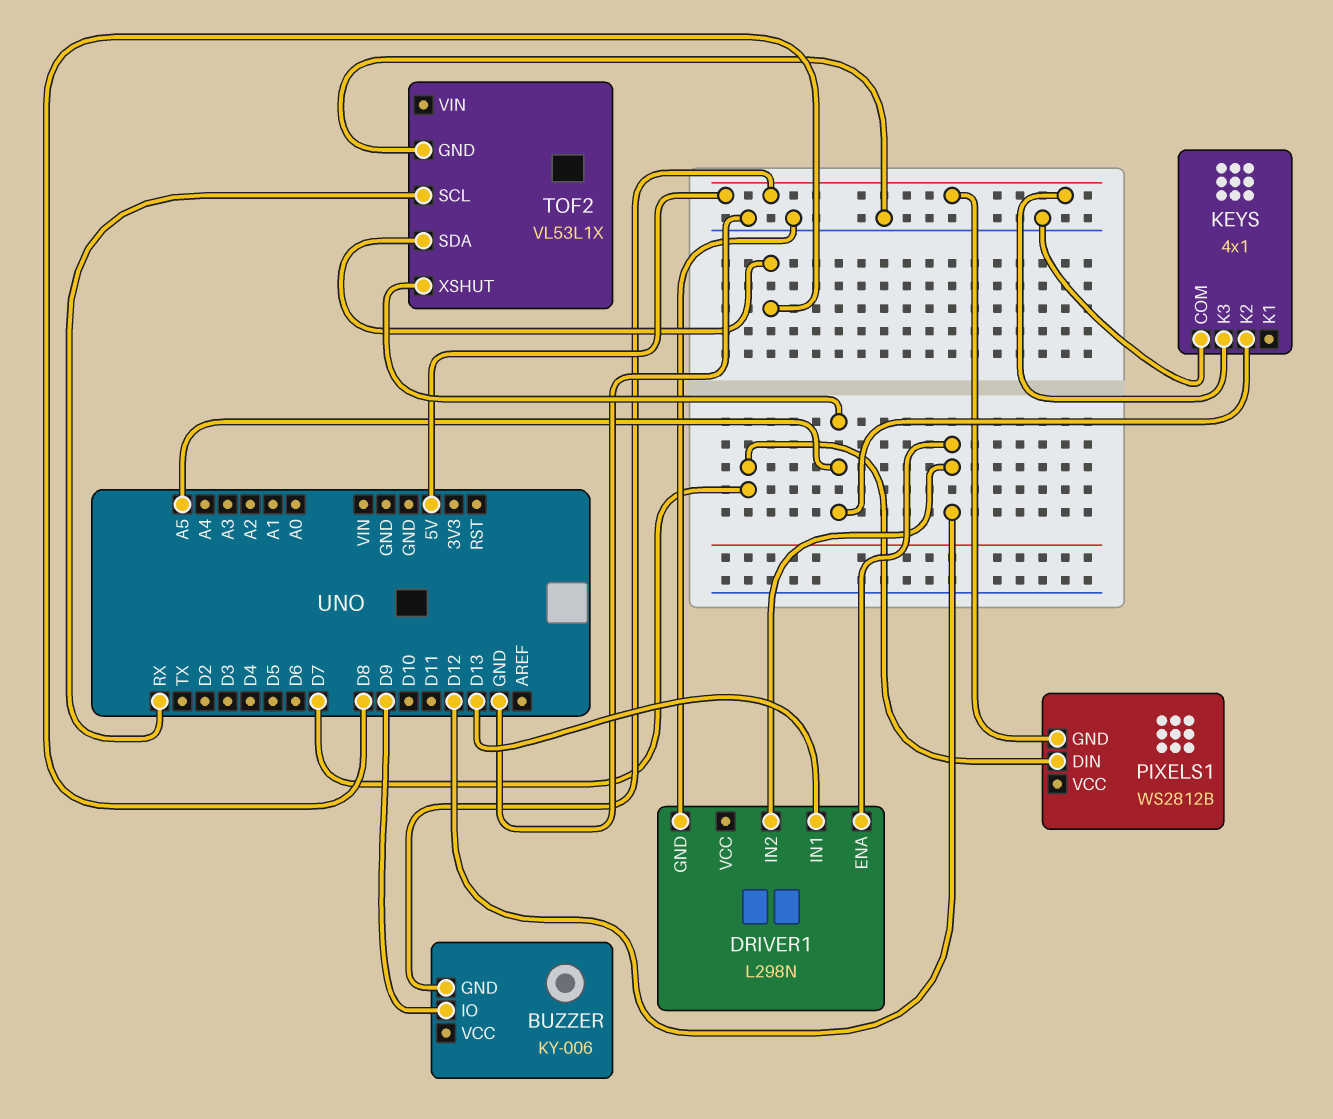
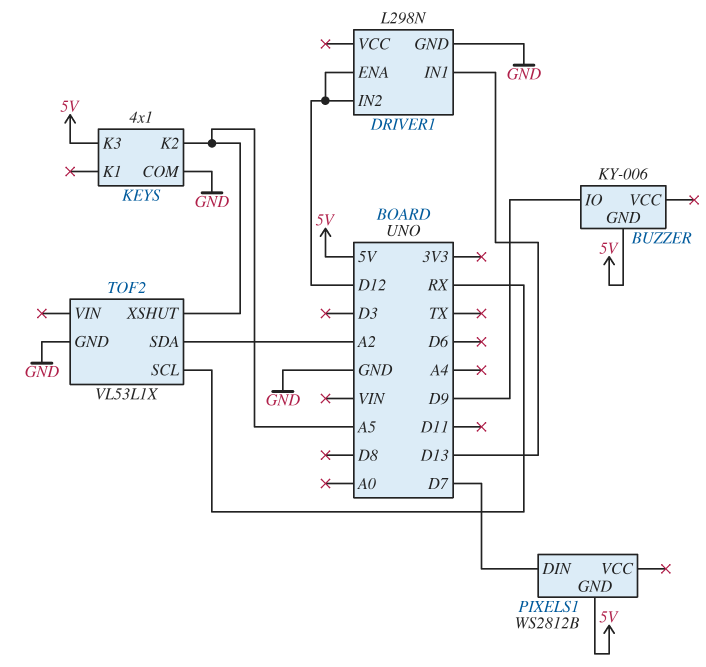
TOF2 pin SDA: D8 -> A2

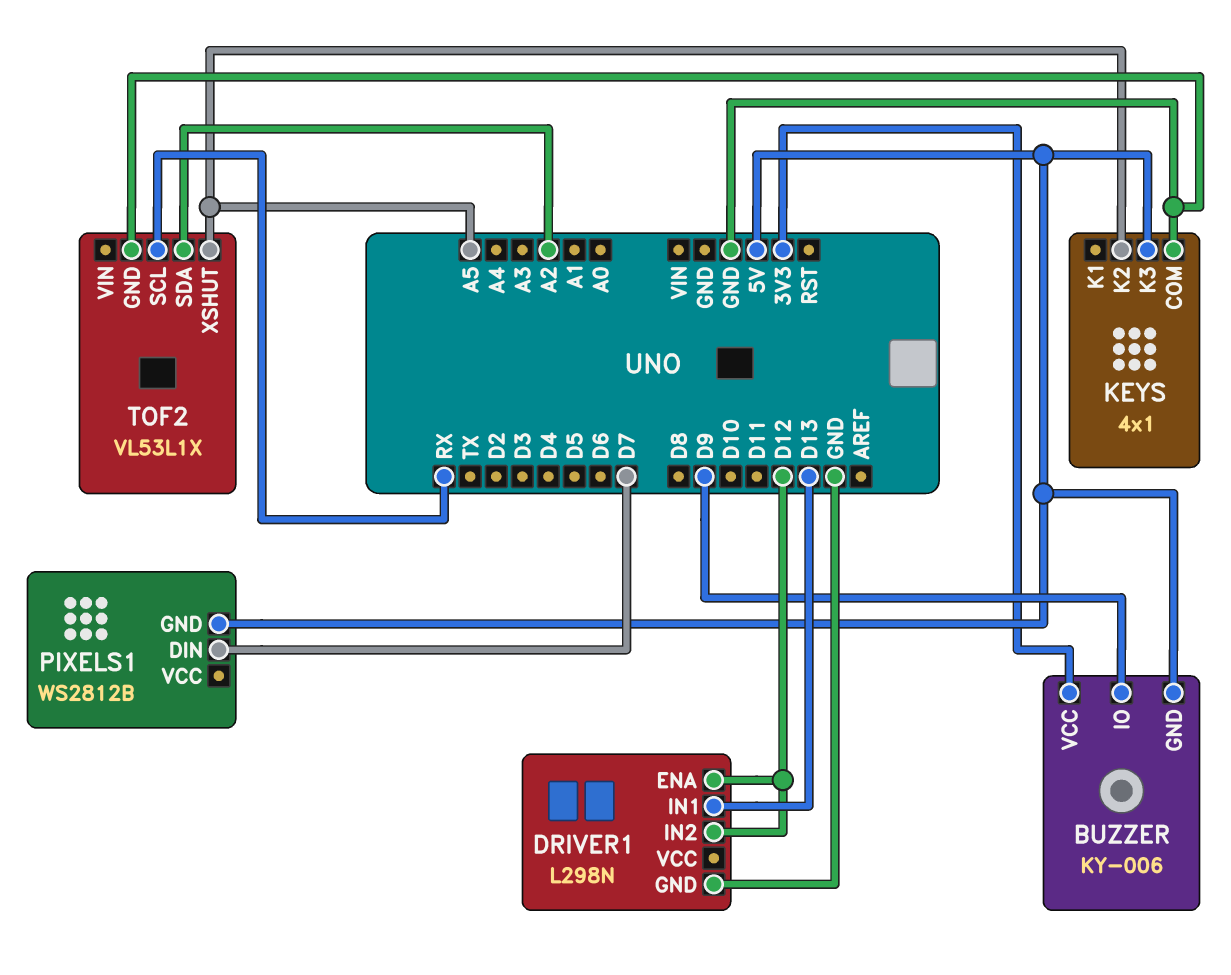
BUZZER pin VCC: none -> 3V3

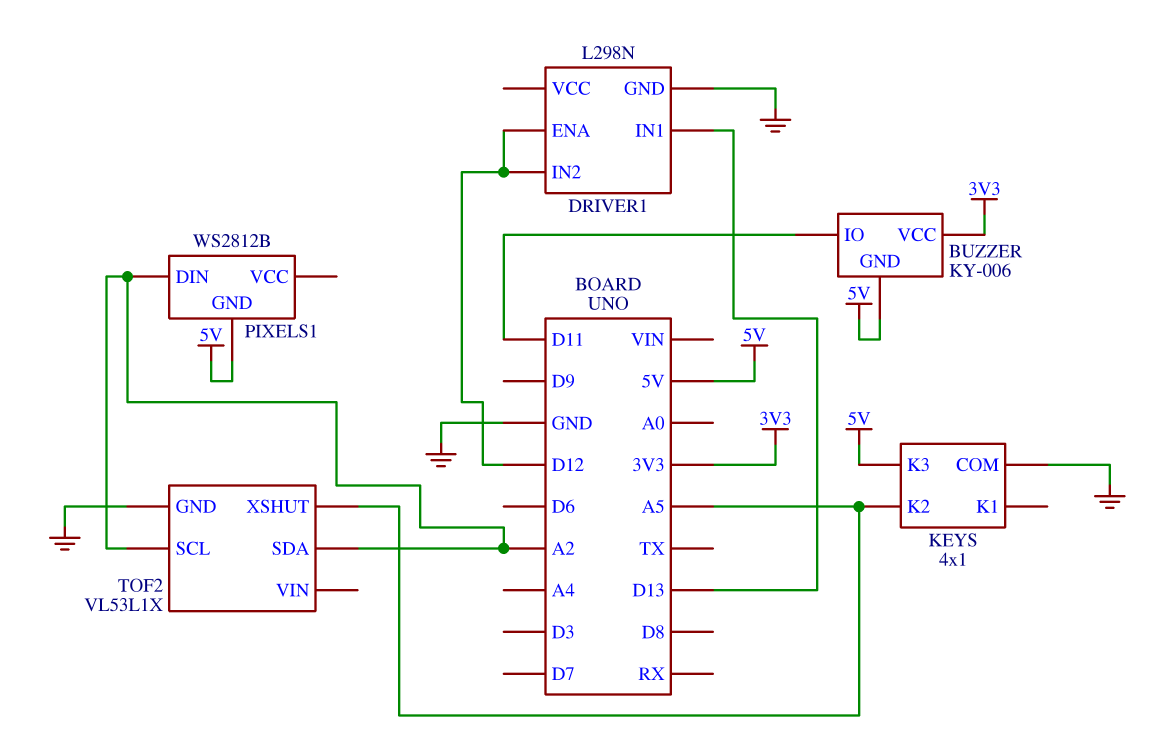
BUZZER pin IO: D9 -> D11
PIXELS1 pin DIN: D7 -> A2
TOF2 pin SCL: RX -> A2

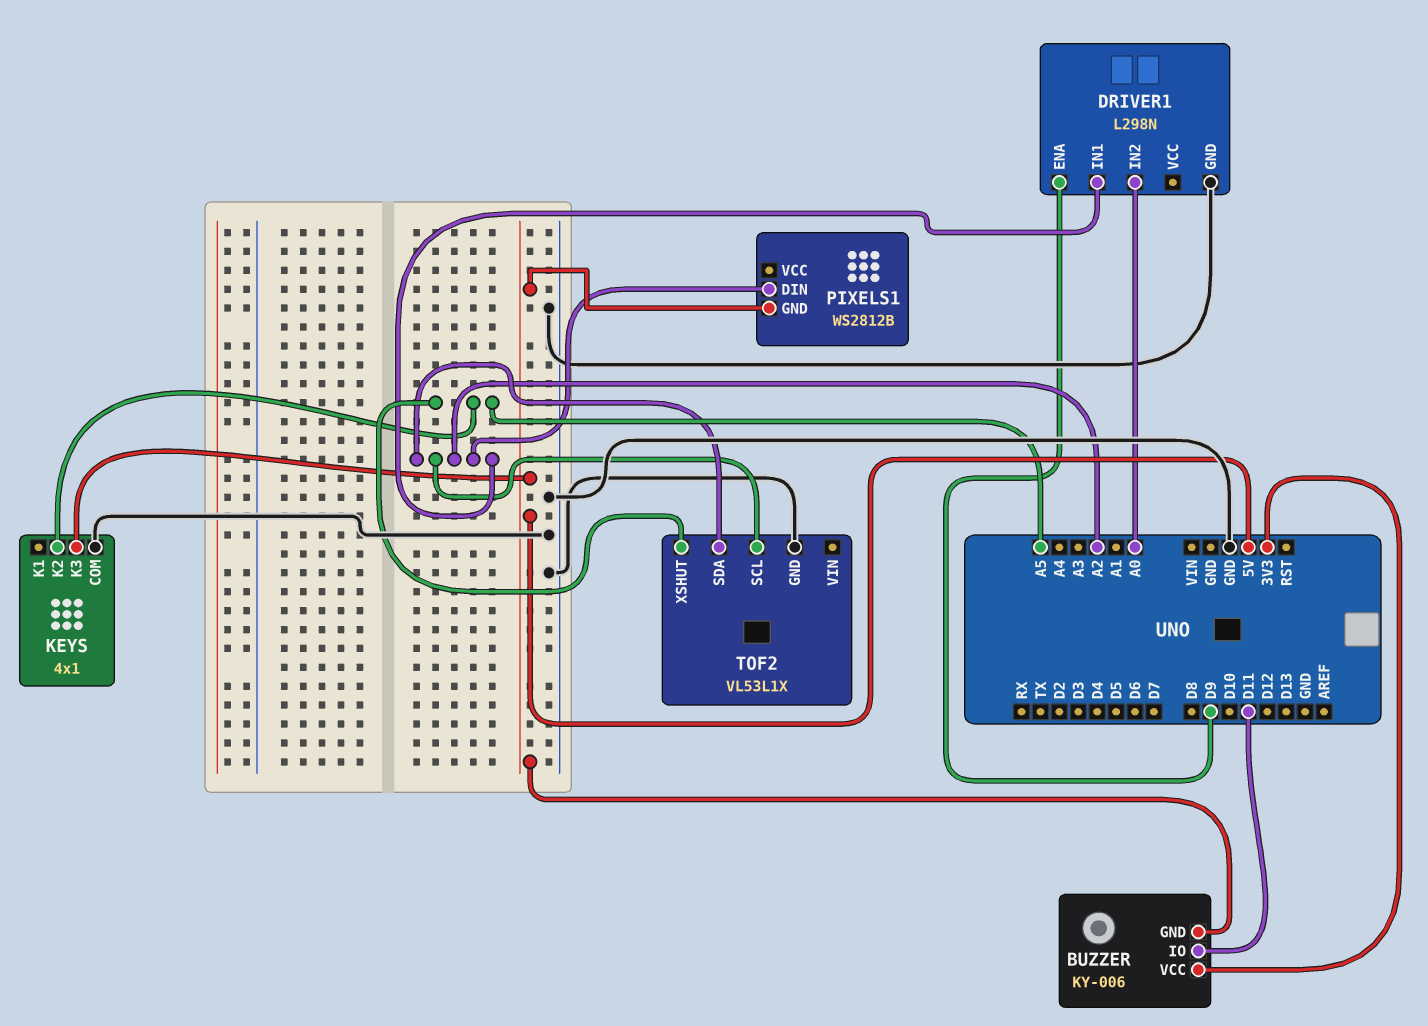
DRIVER1 pin ENA: D12 -> D9
DRIVER1 pin IN1: D13 -> A2
DRIVER1 pin IN2: D12 -> A0

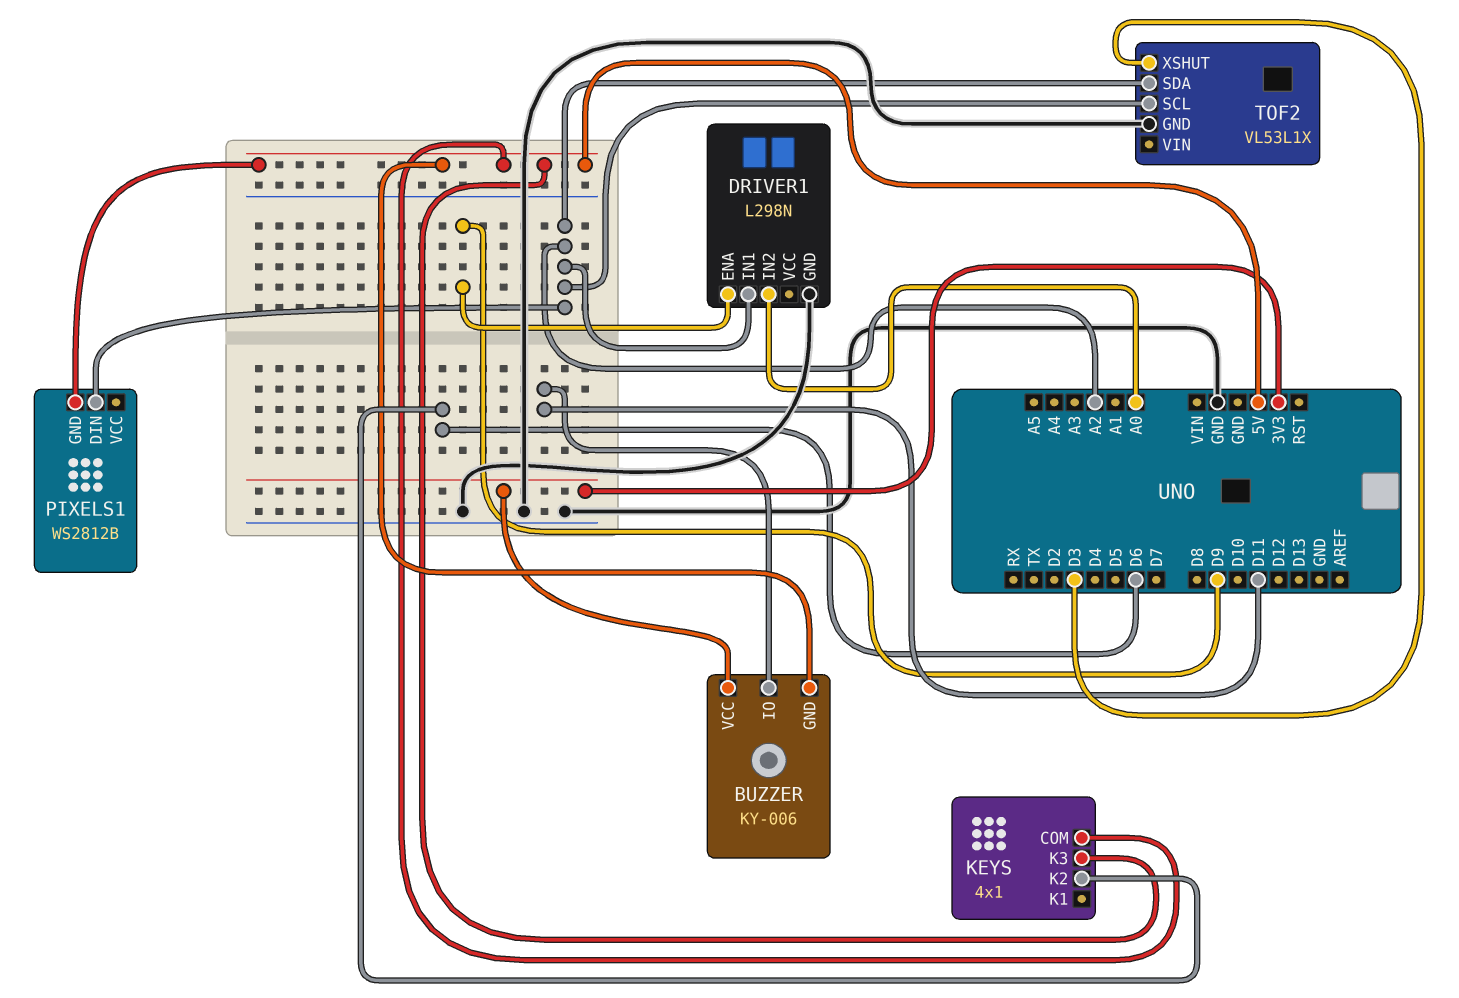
KEYS pin COM: GND -> 5V
KEYS pin K2: A5 -> D6
TOF2 pin XSHUT: A5 -> D3

